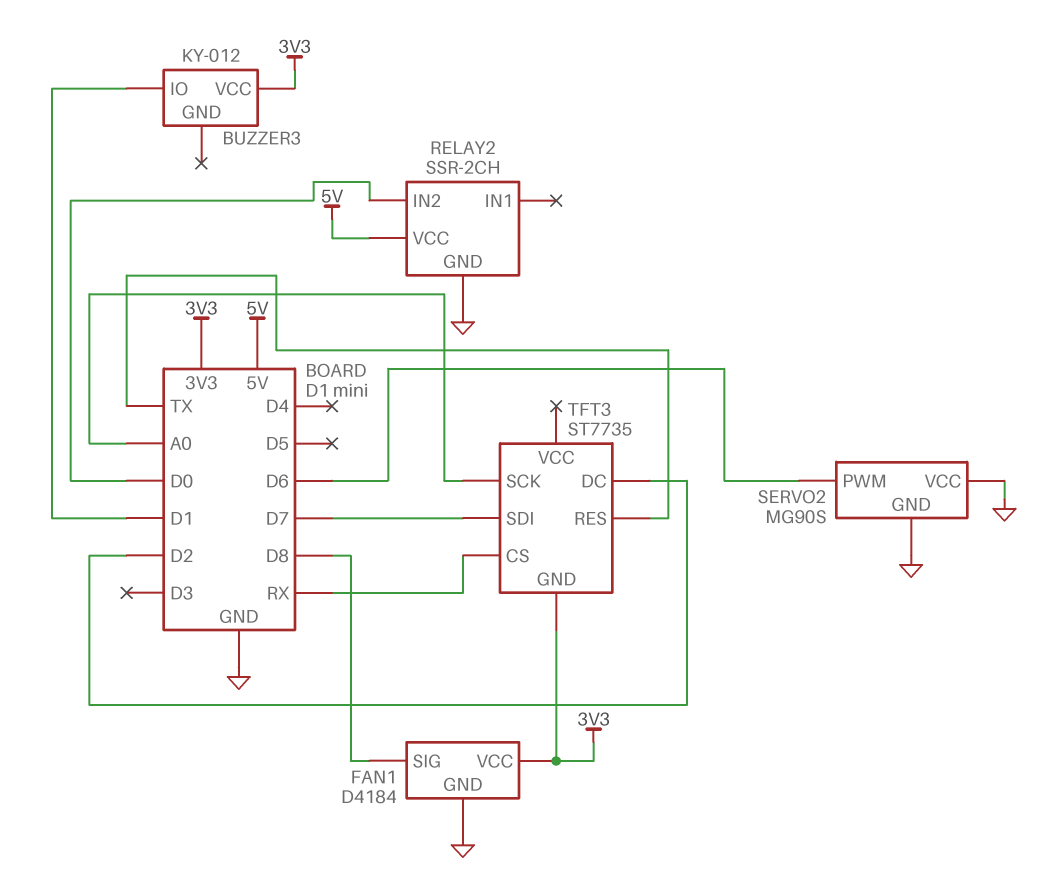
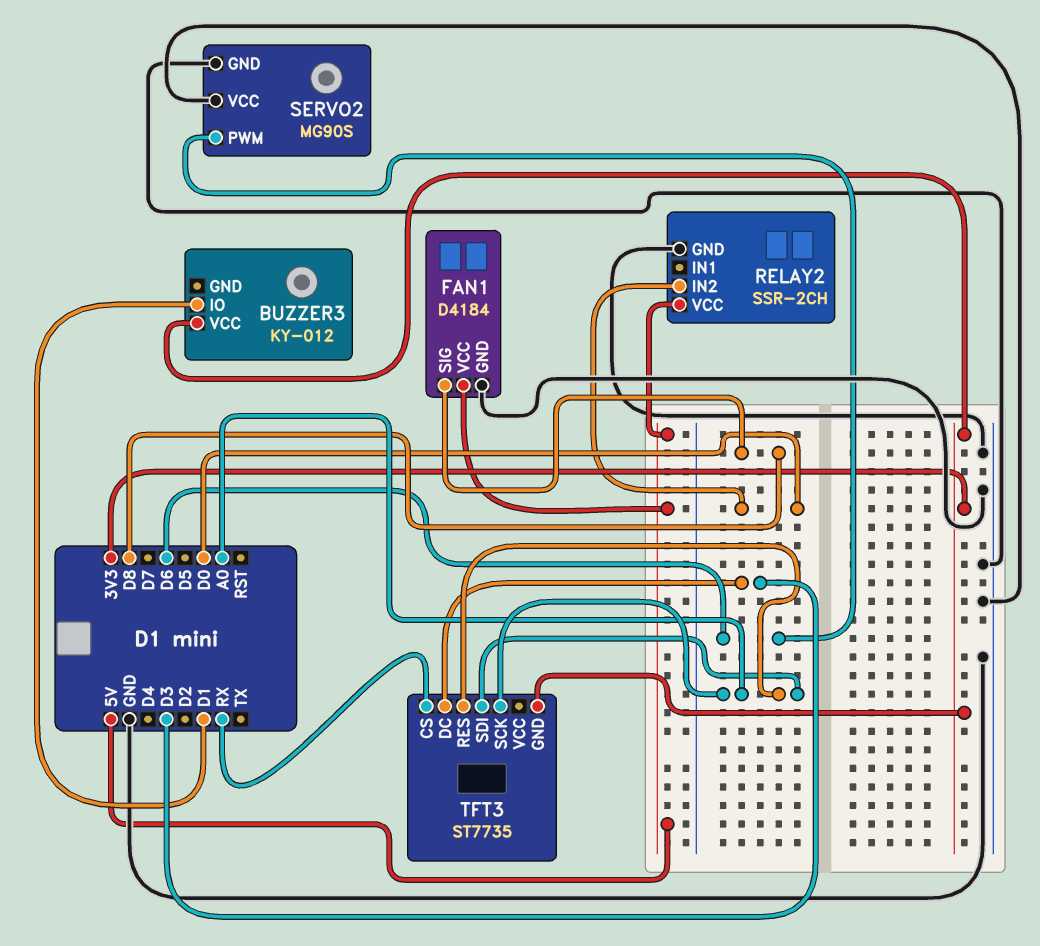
FAN1 pin VCC: 3V3 -> 5V
TFT3 pin DC: D2 -> D3
TFT3 pin RES: TX -> A0
TFT3 pin SDI: D7 -> A0

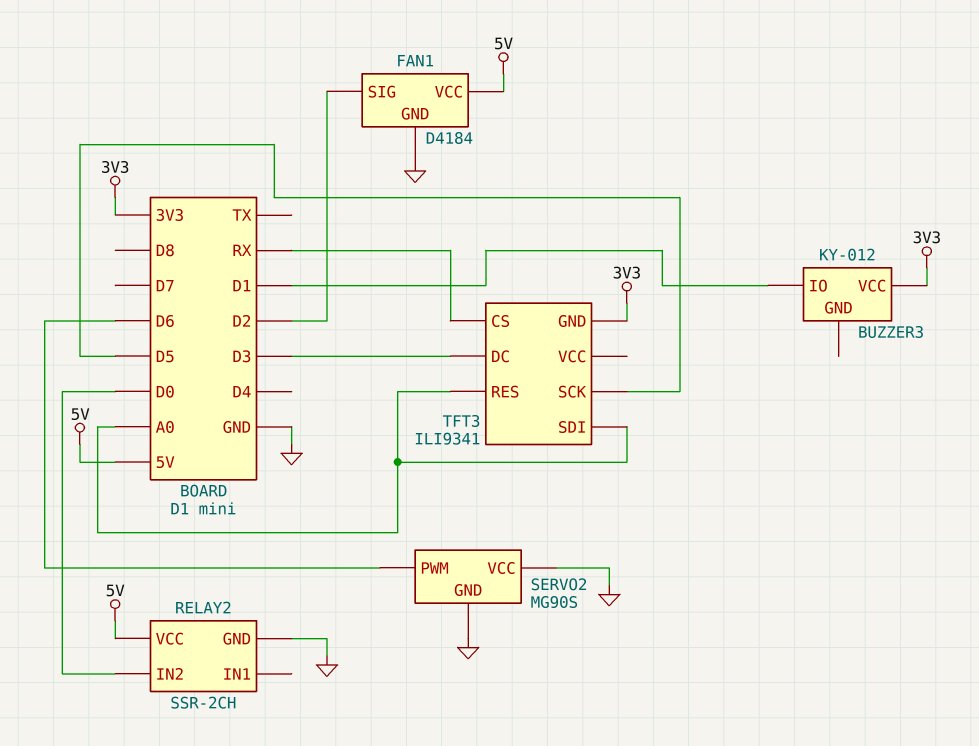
FAN1 pin SIG: D8 -> D2
TFT3: ST7735 -> ILI9341
TFT3 pin SCK: A0 -> D5

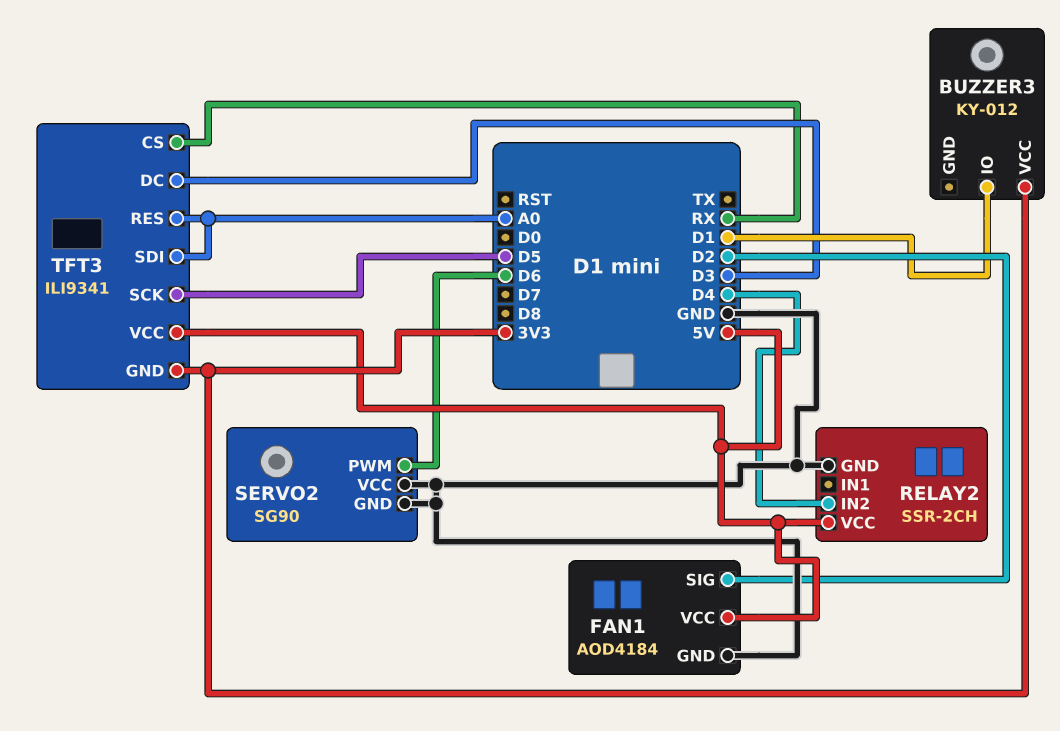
FAN1: D4184 -> AOD4184
RELAY2 pin IN2: D0 -> D4
SERVO2: MG90S -> SG90
TFT3 pin VCC: none -> 5V

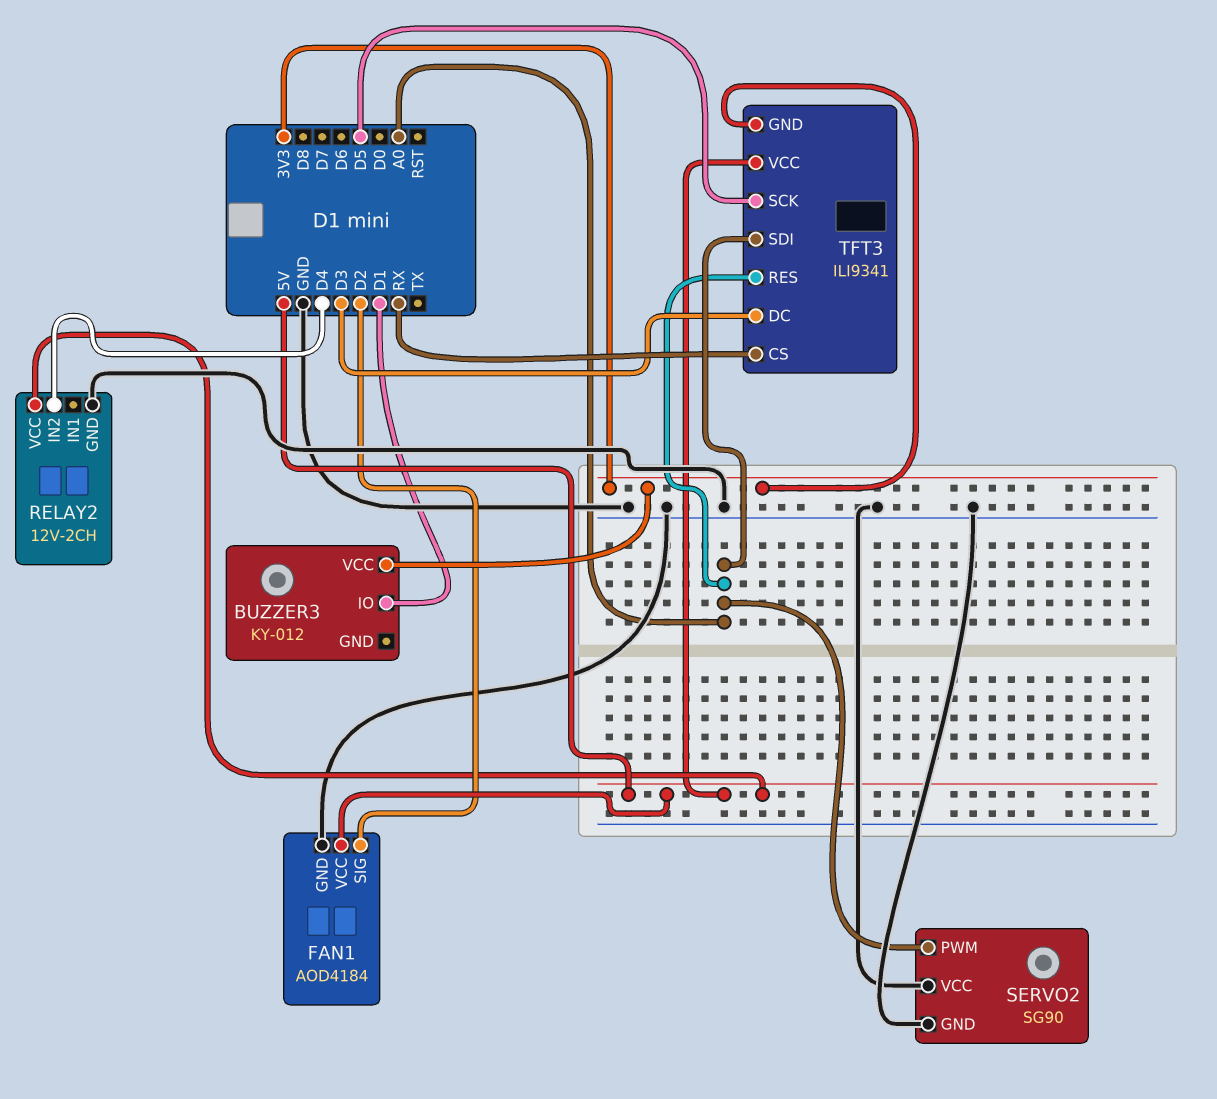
RELAY2: SSR-2CH -> 12V-2CH
SERVO2 pin PWM: D6 -> A0

